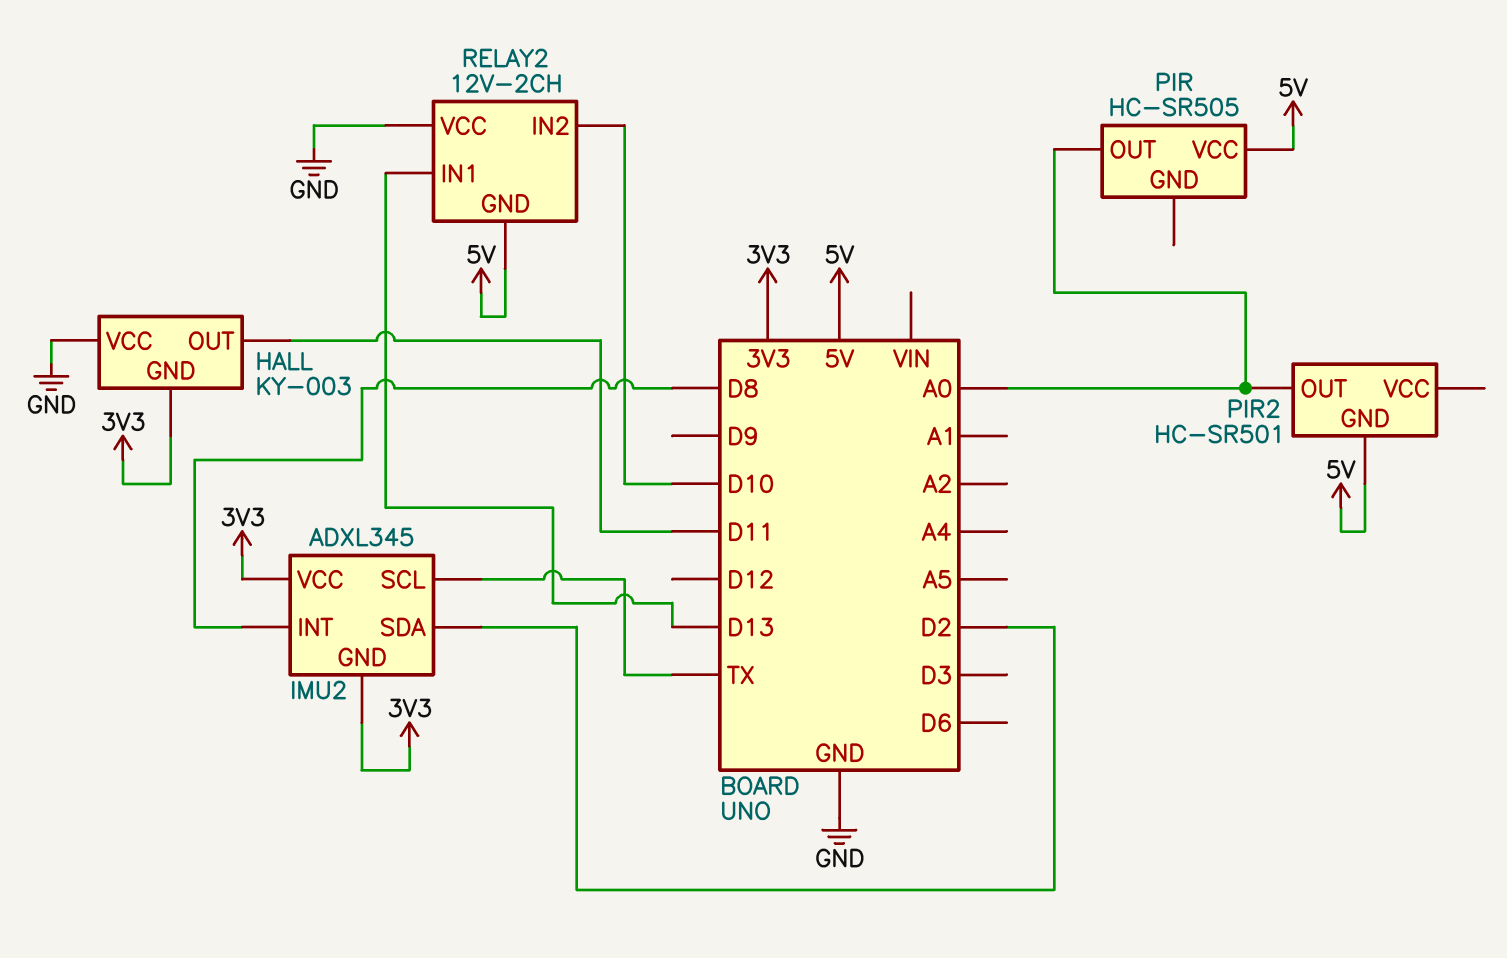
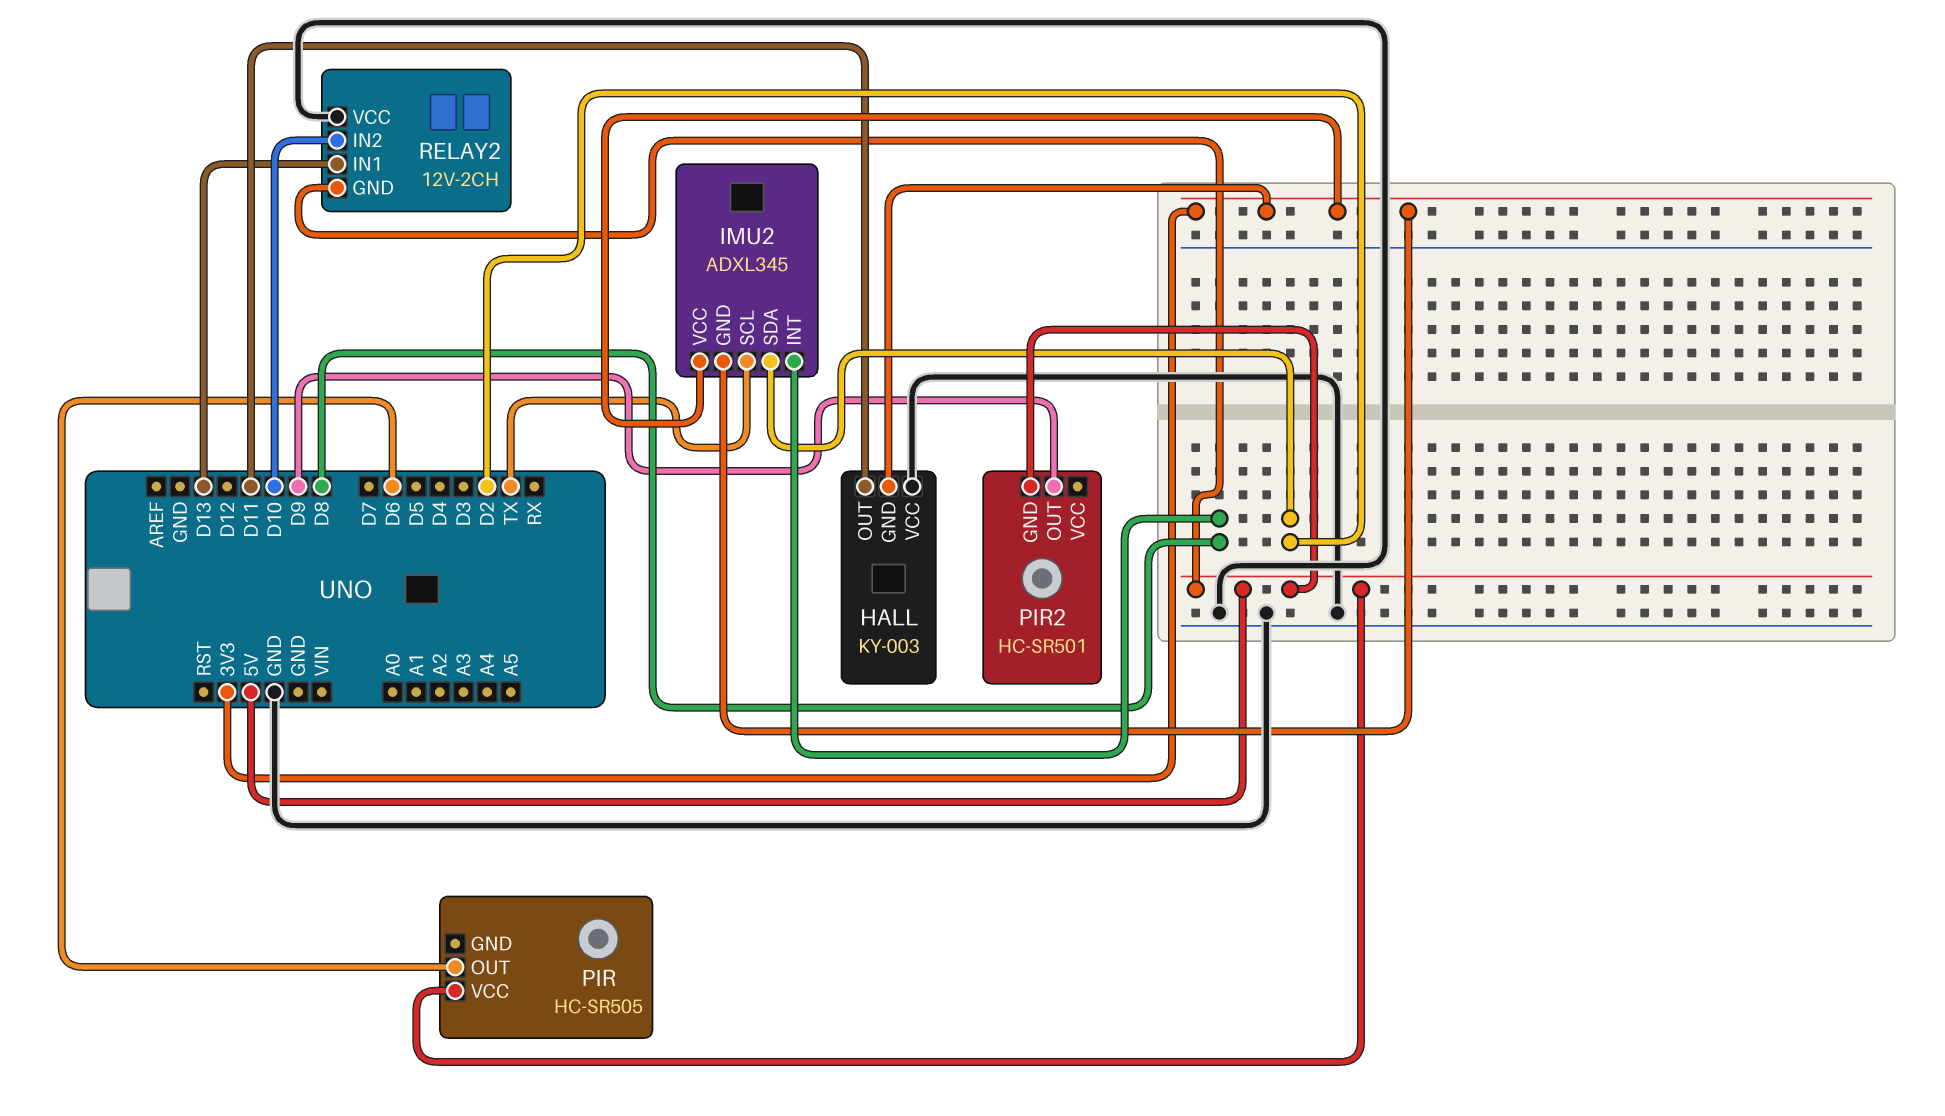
PIR pin OUT: A0 -> D6
PIR2 pin OUT: A0 -> D9

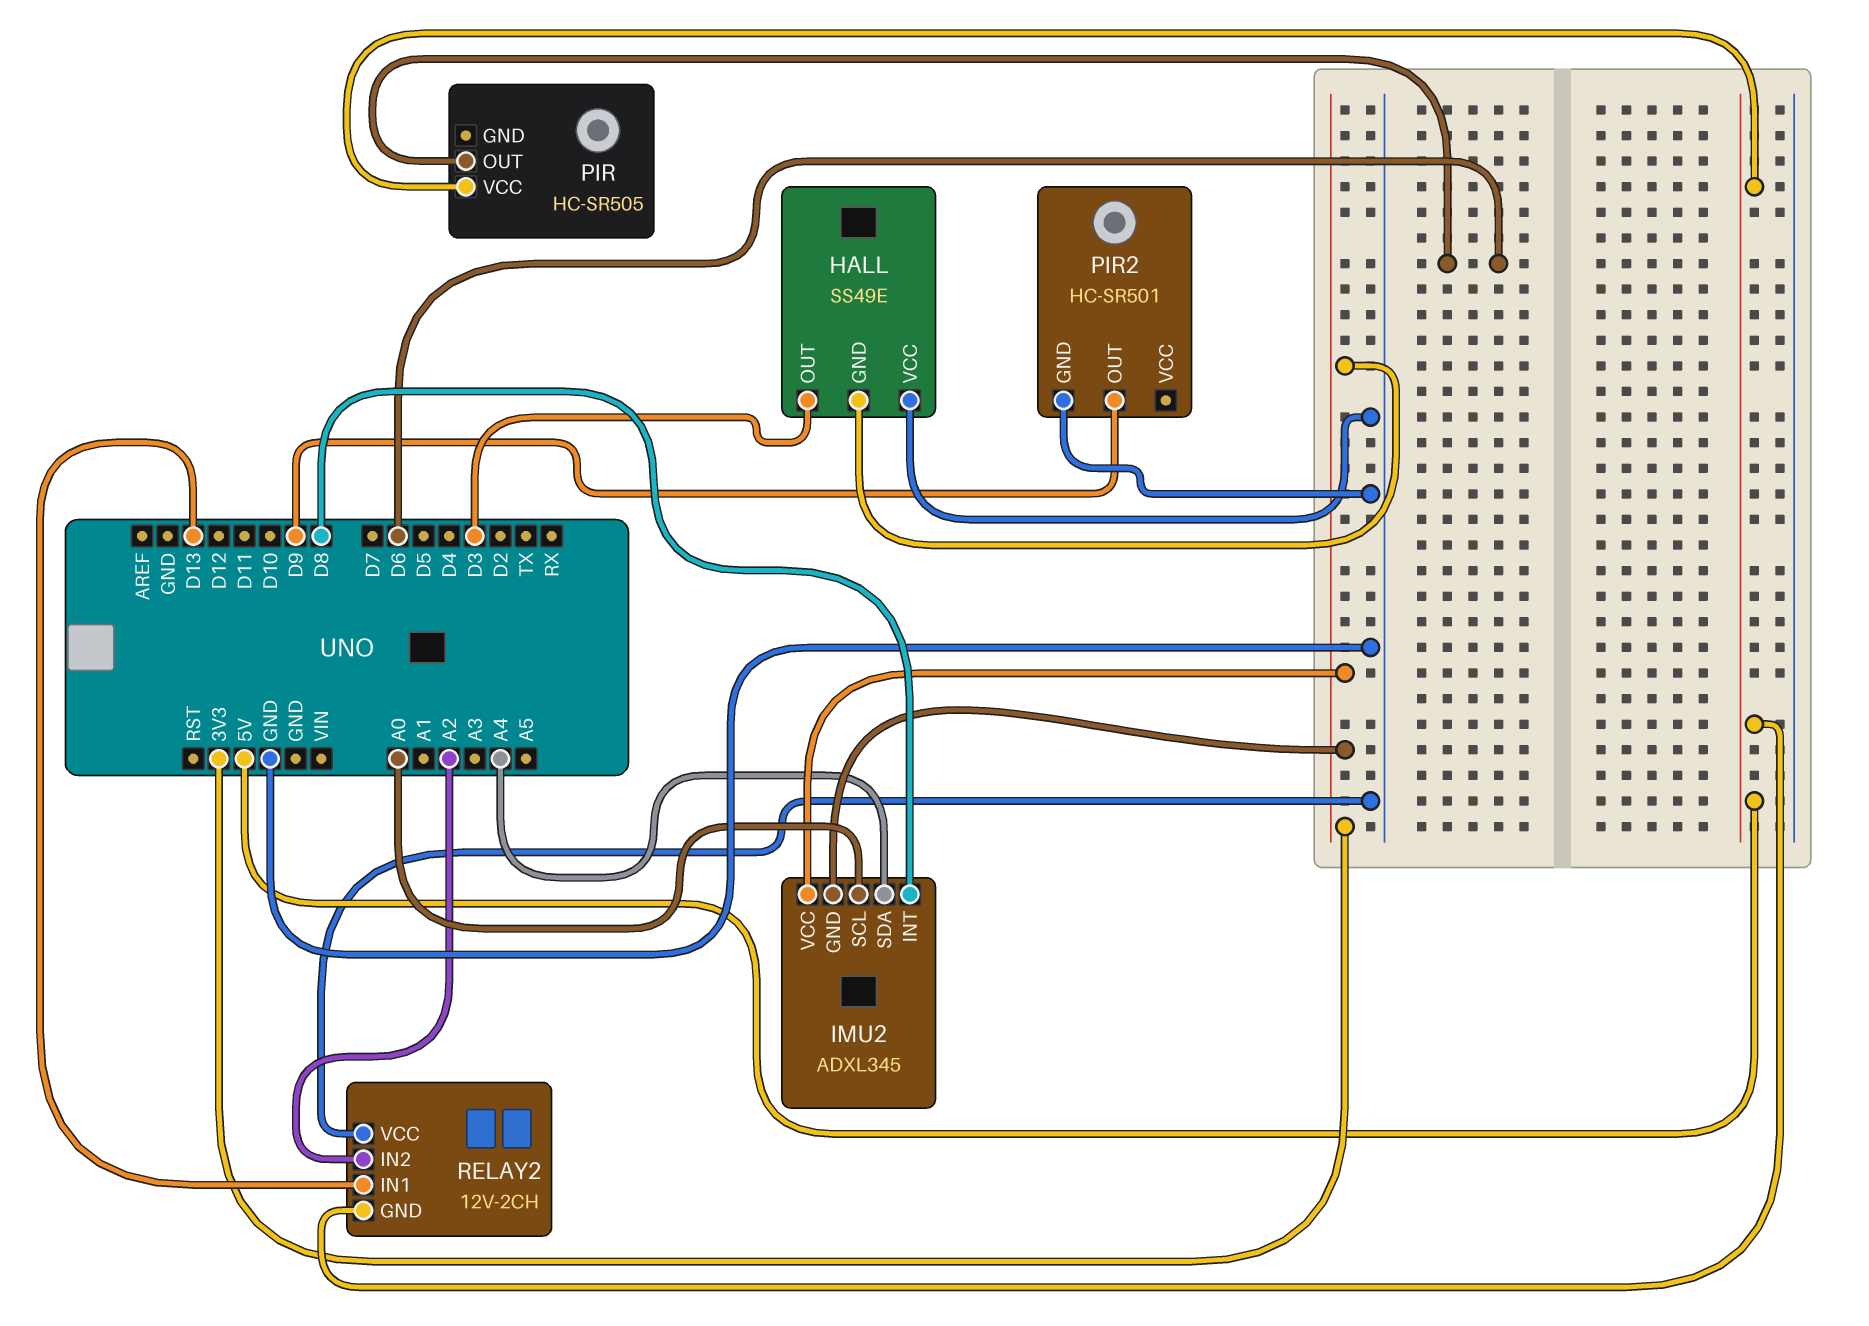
HALL: KY-003 -> SS49E
HALL pin OUT: D11 -> D3
IMU2 pin SCL: TX -> A0
IMU2 pin SDA: D2 -> A4
PIR2 pin GND: 5V -> GND
RELAY2 pin IN2: D10 -> A2

